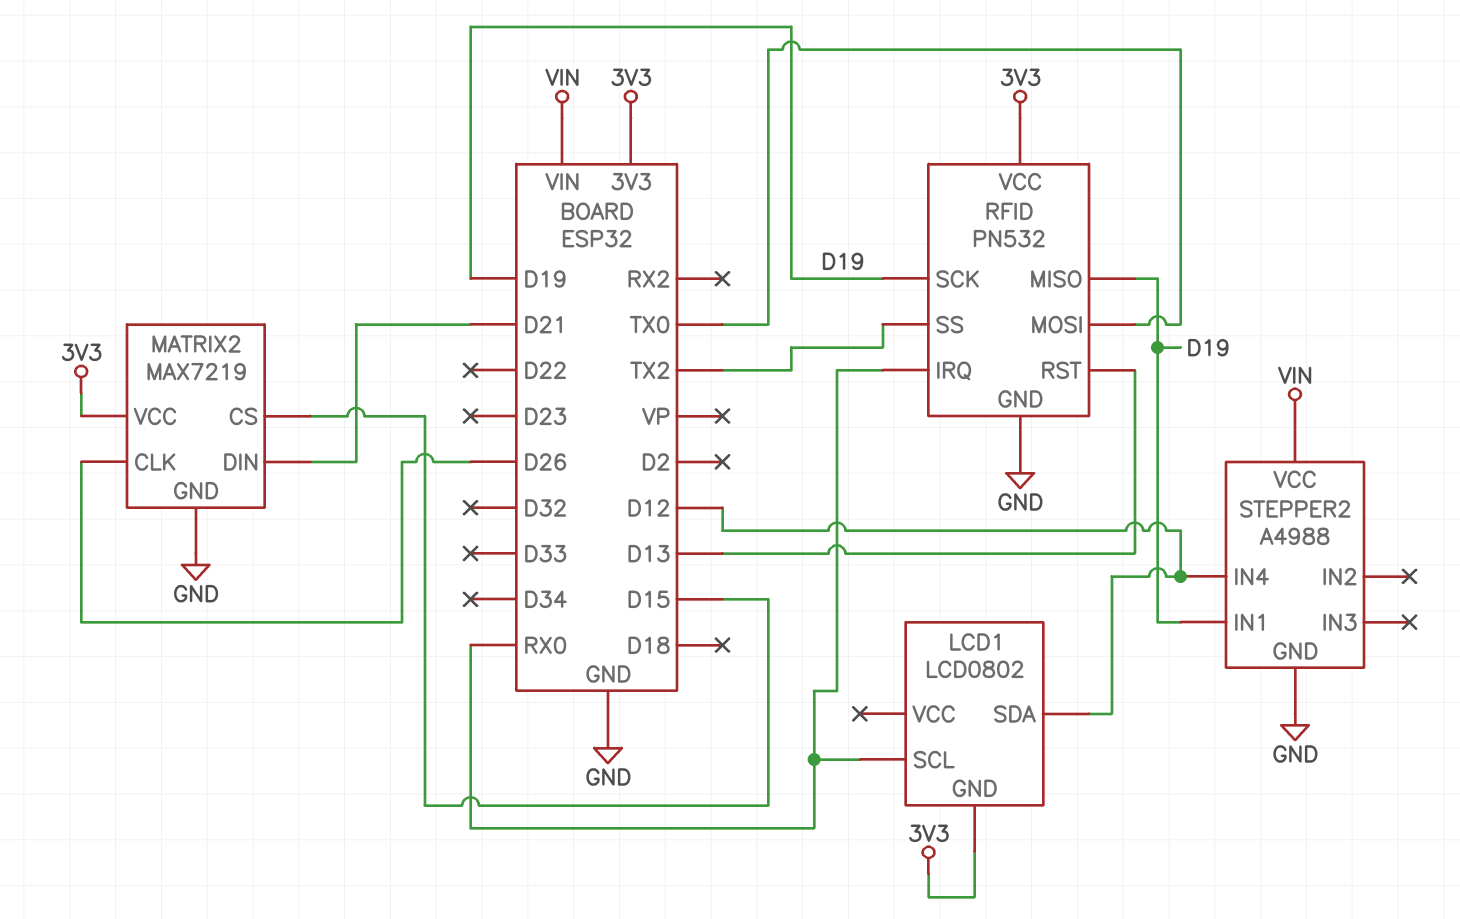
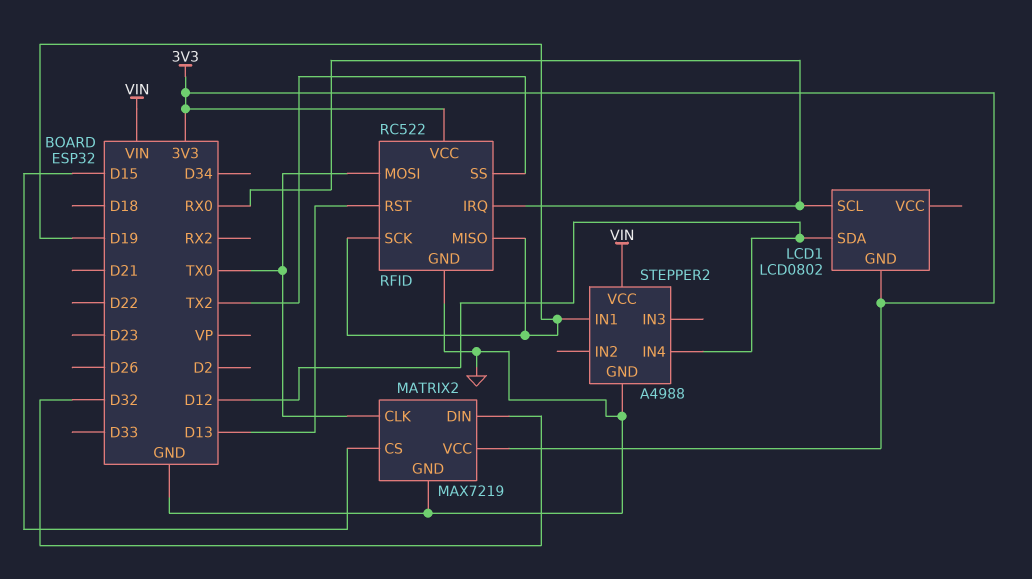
MATRIX2 pin CLK: D26 -> TX0
MATRIX2 pin DIN: D21 -> D32
RFID: PN532 -> RC522

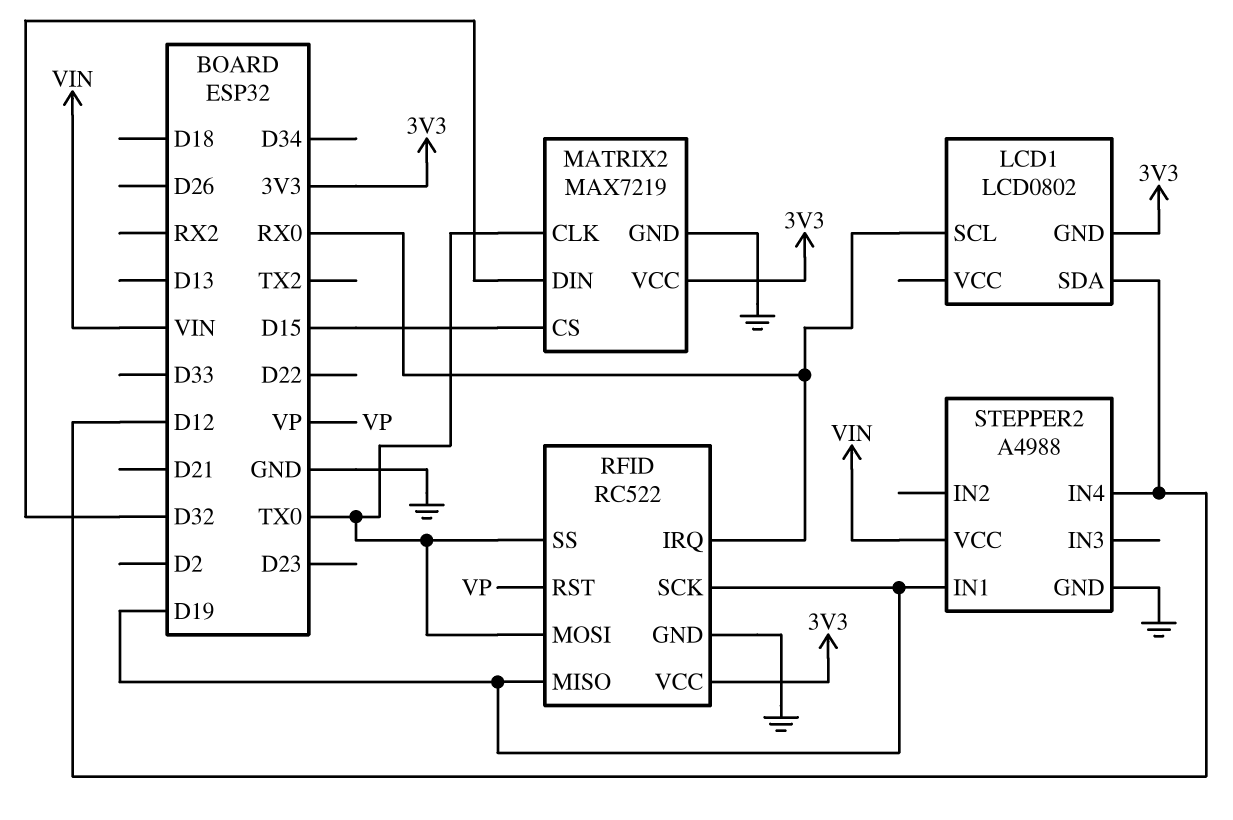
RFID pin RST: D13 -> VP
RFID pin SS: TX2 -> TX0

